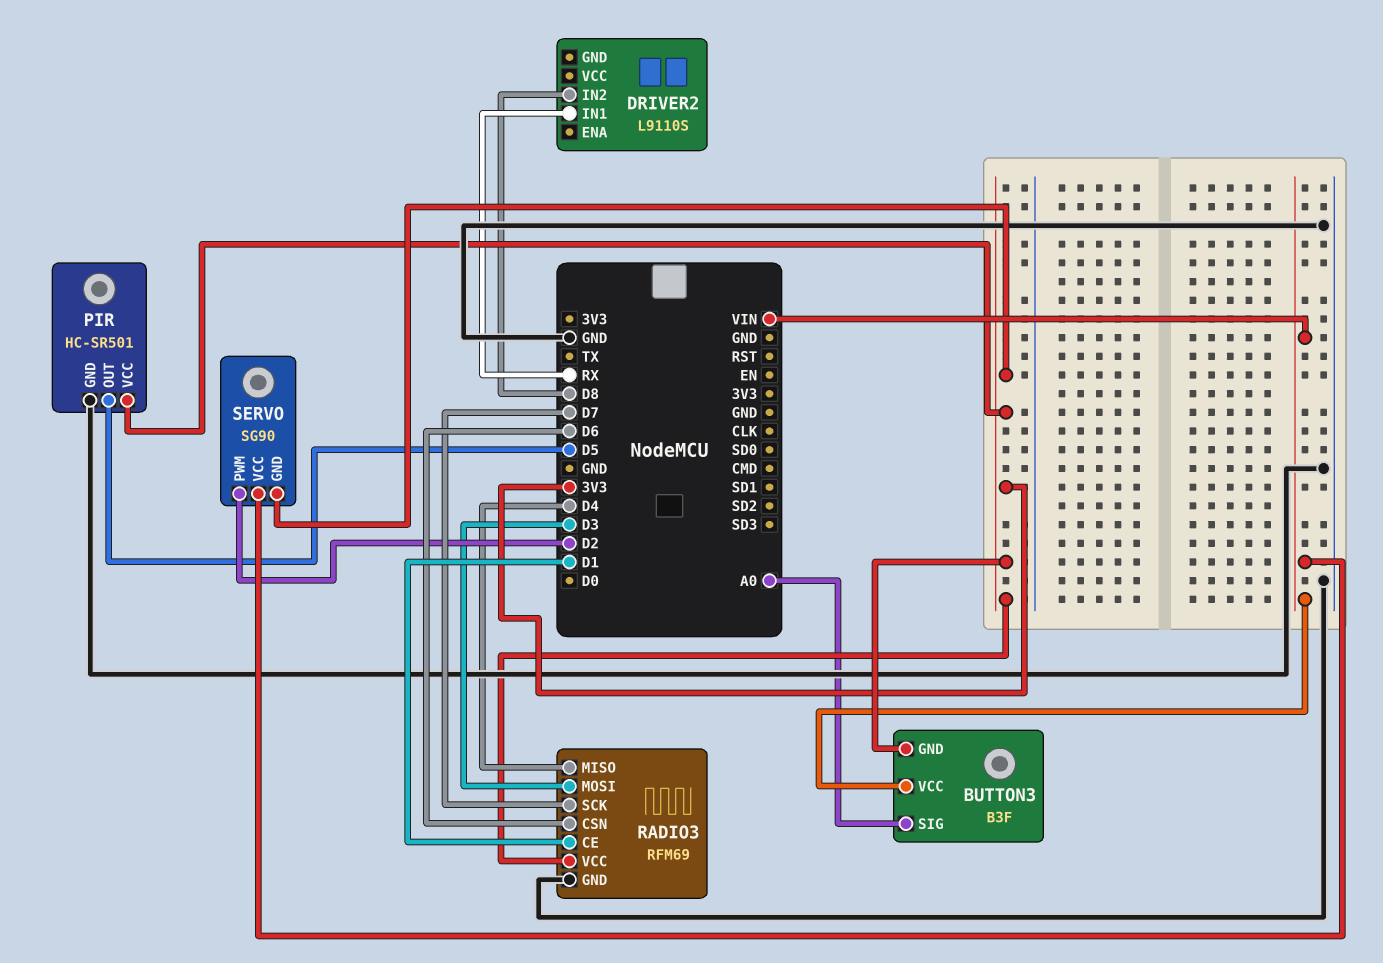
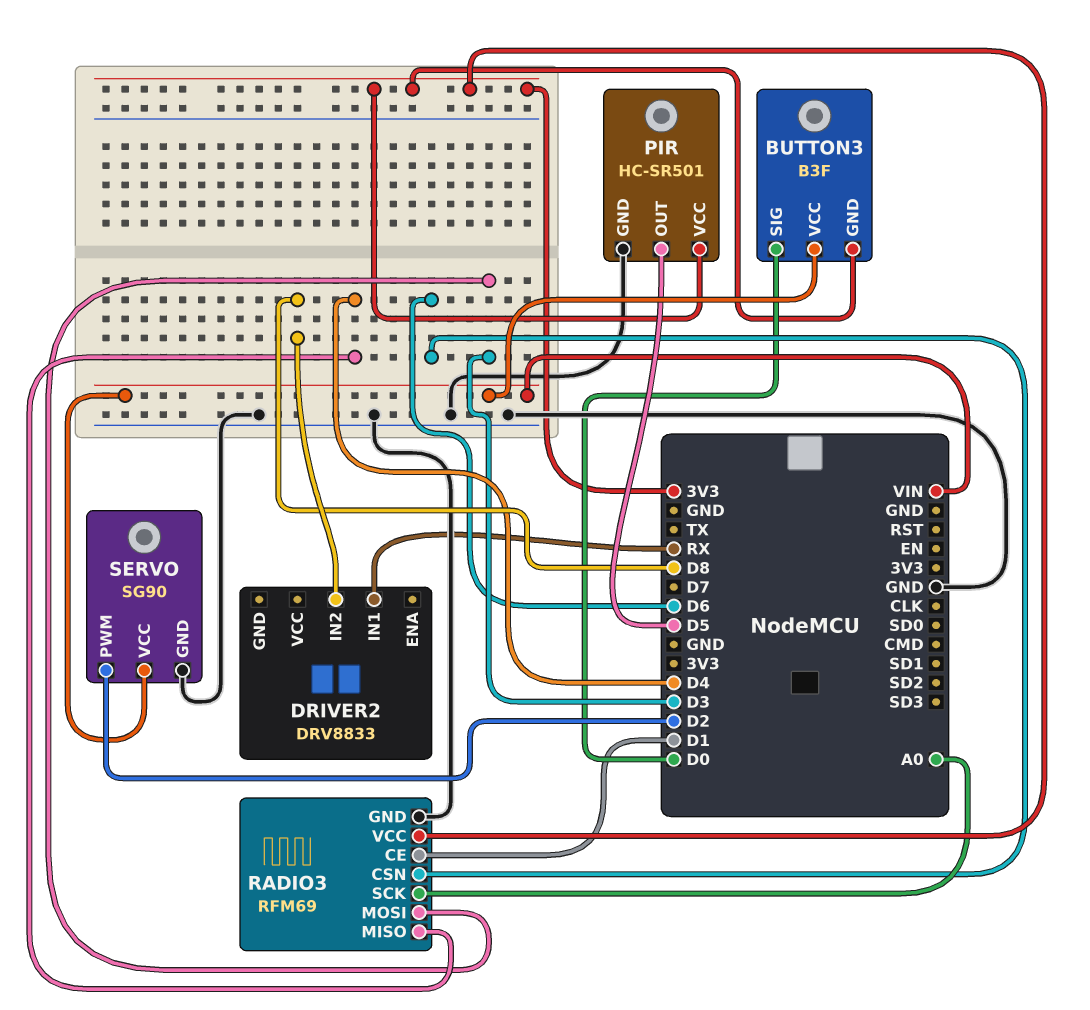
BUTTON3 pin SIG: A0 -> D0
DRIVER2: L9110S -> DRV8833
RADIO3 pin SCK: D7 -> A0
SERVO pin GND: 3V3 -> GND

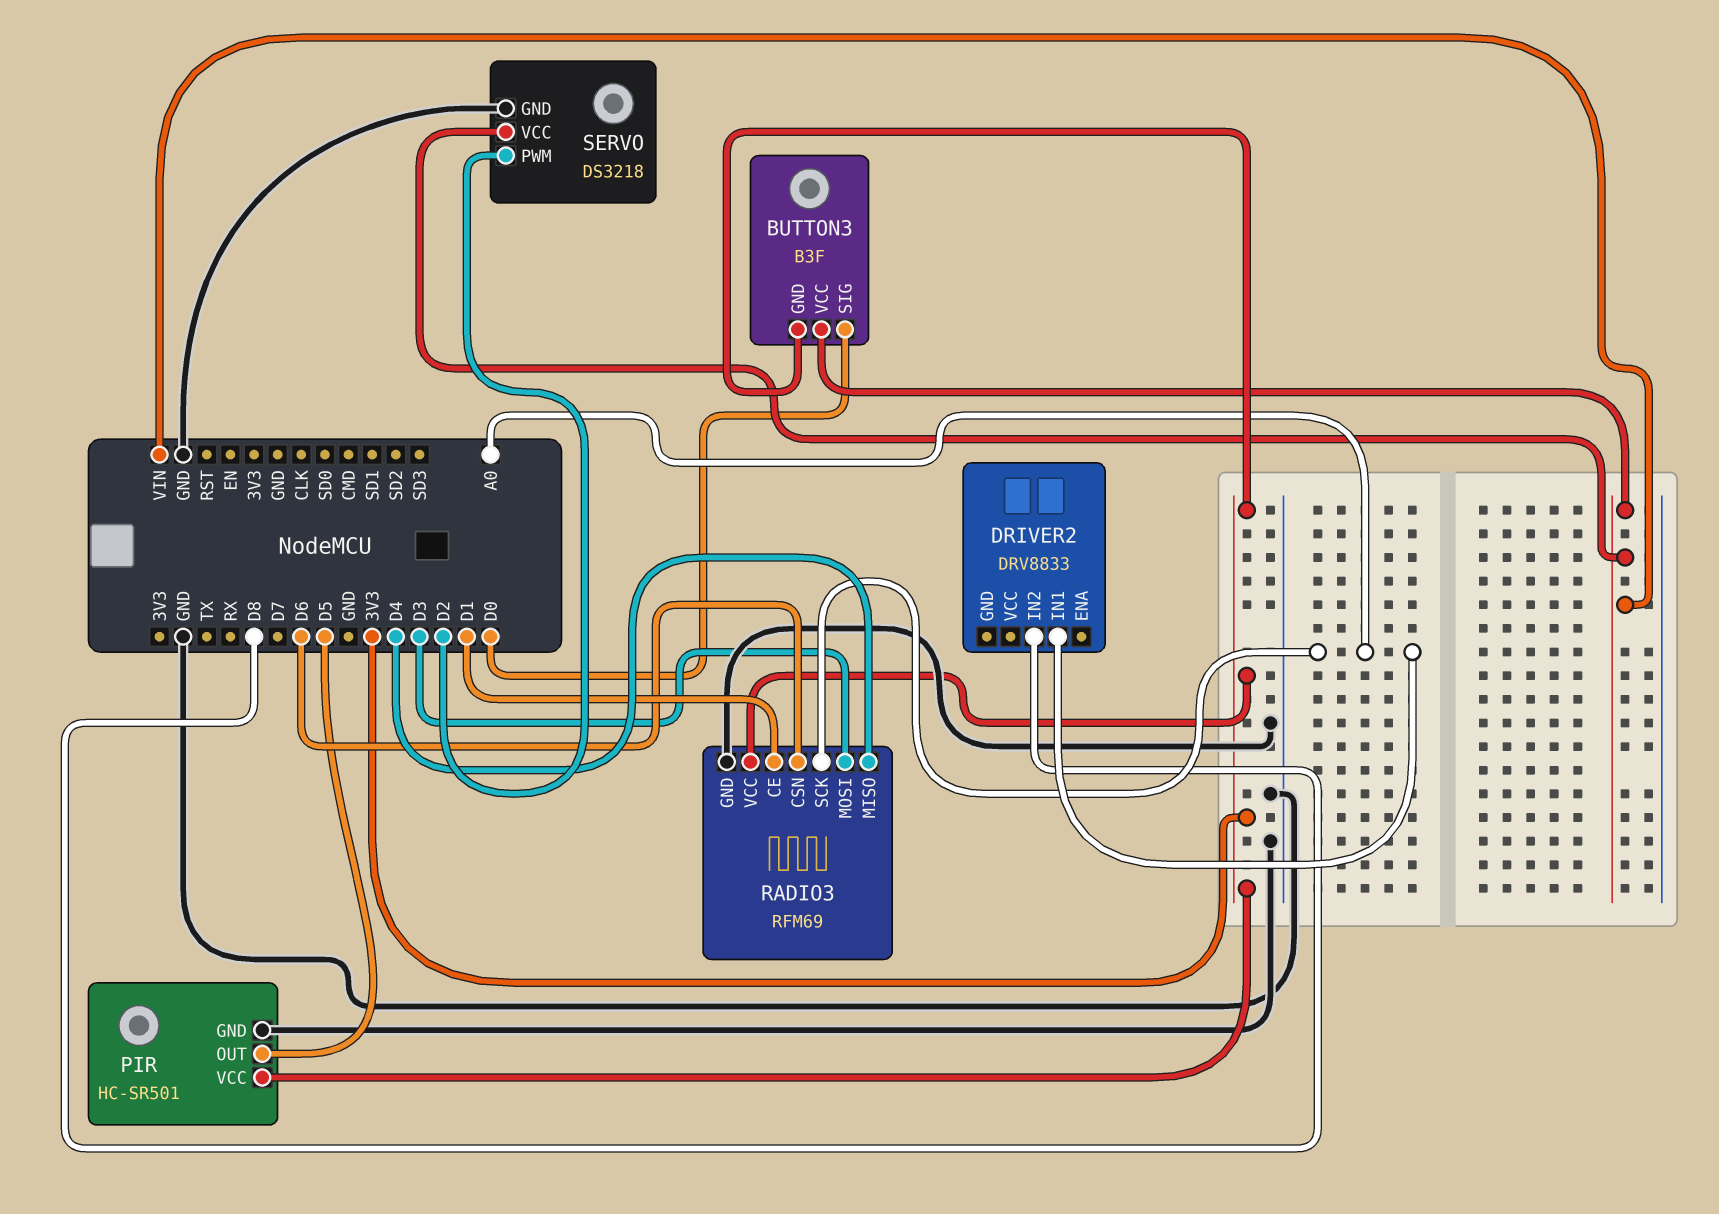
DRIVER2 pin IN1: RX -> A0
SERVO: SG90 -> DS3218

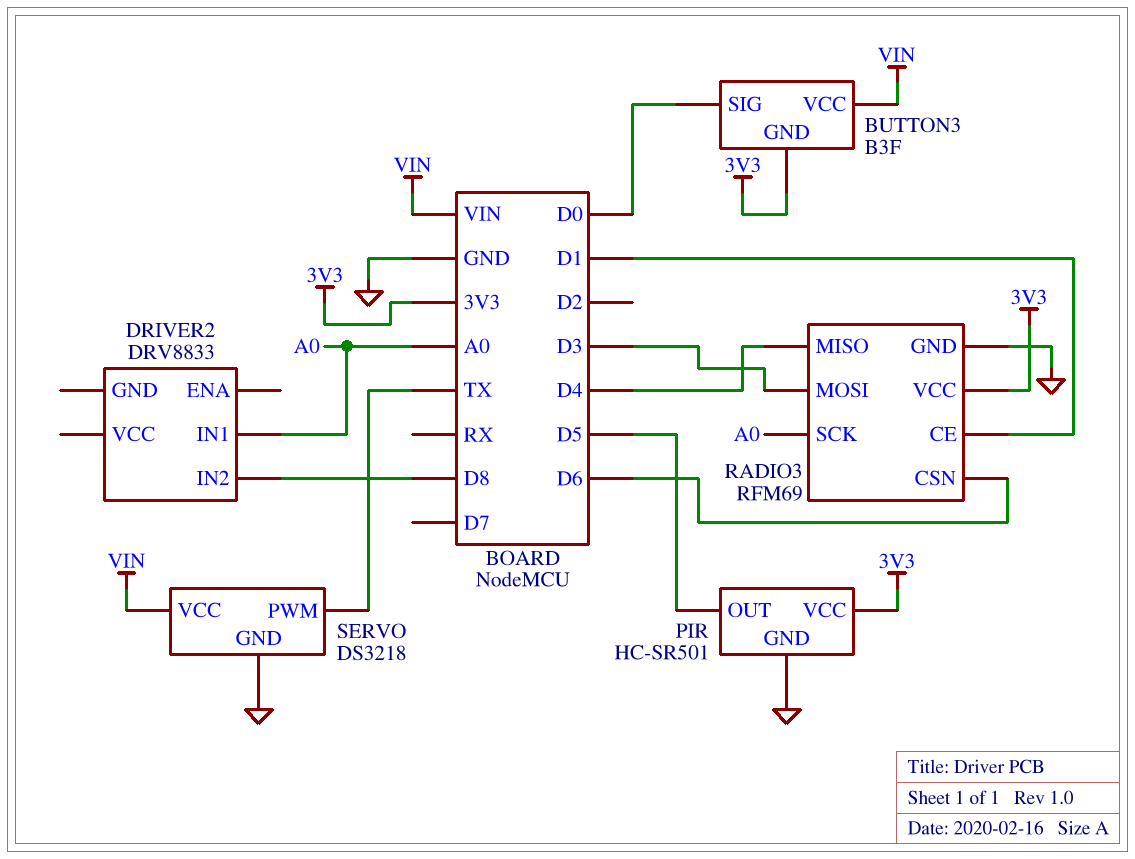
SERVO pin PWM: D2 -> TX

